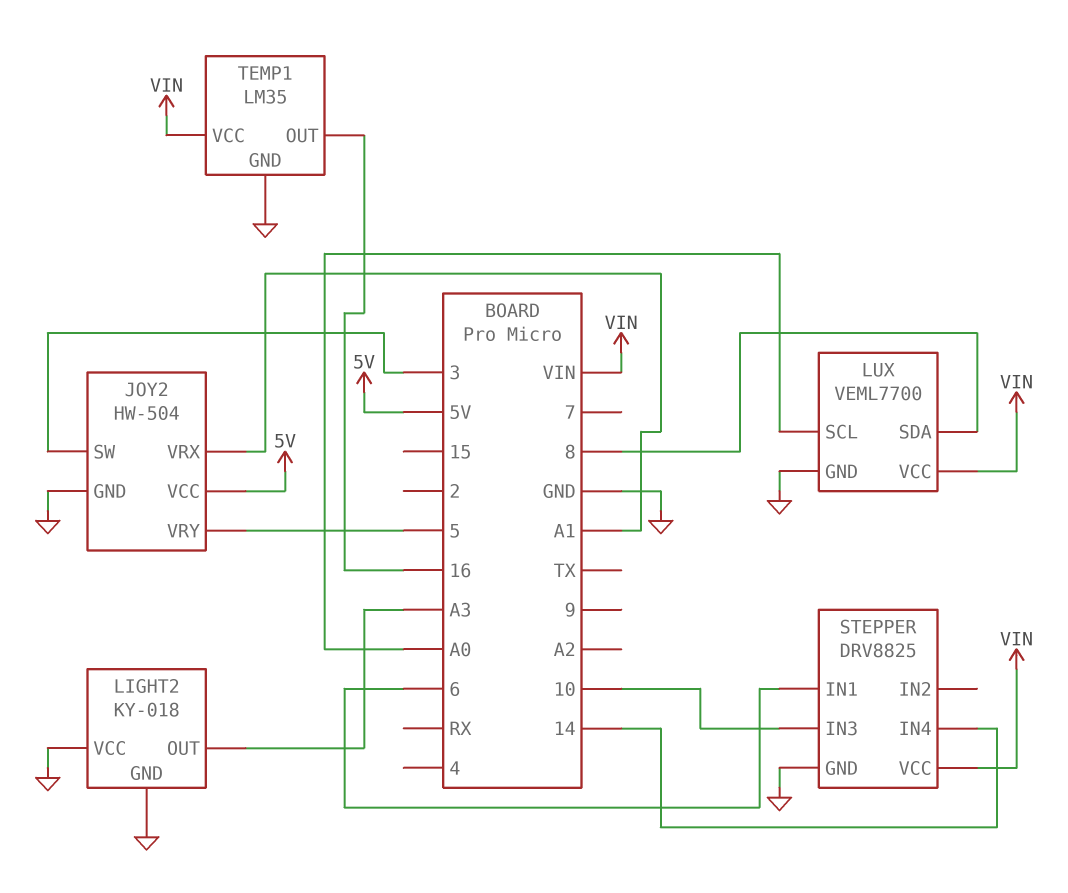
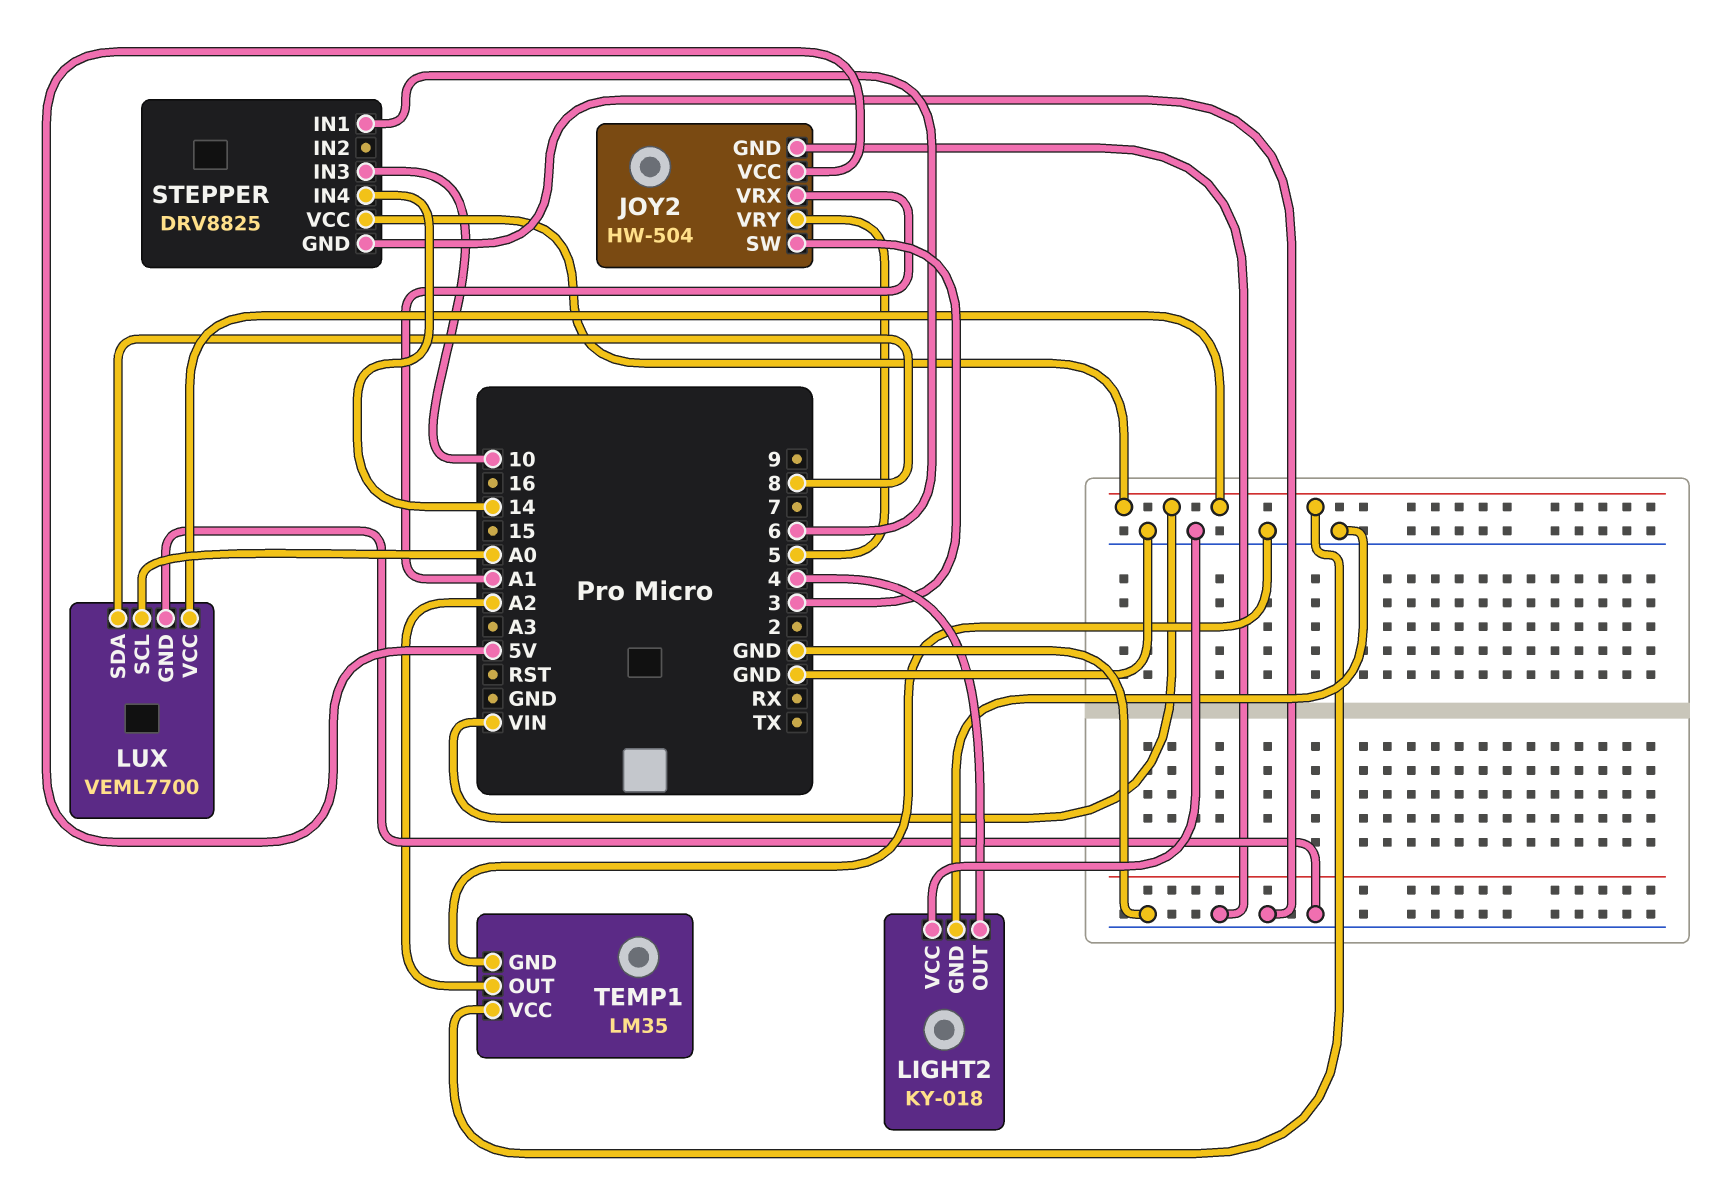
LIGHT2 pin OUT: A3 -> 4
TEMP1 pin OUT: 16 -> A2

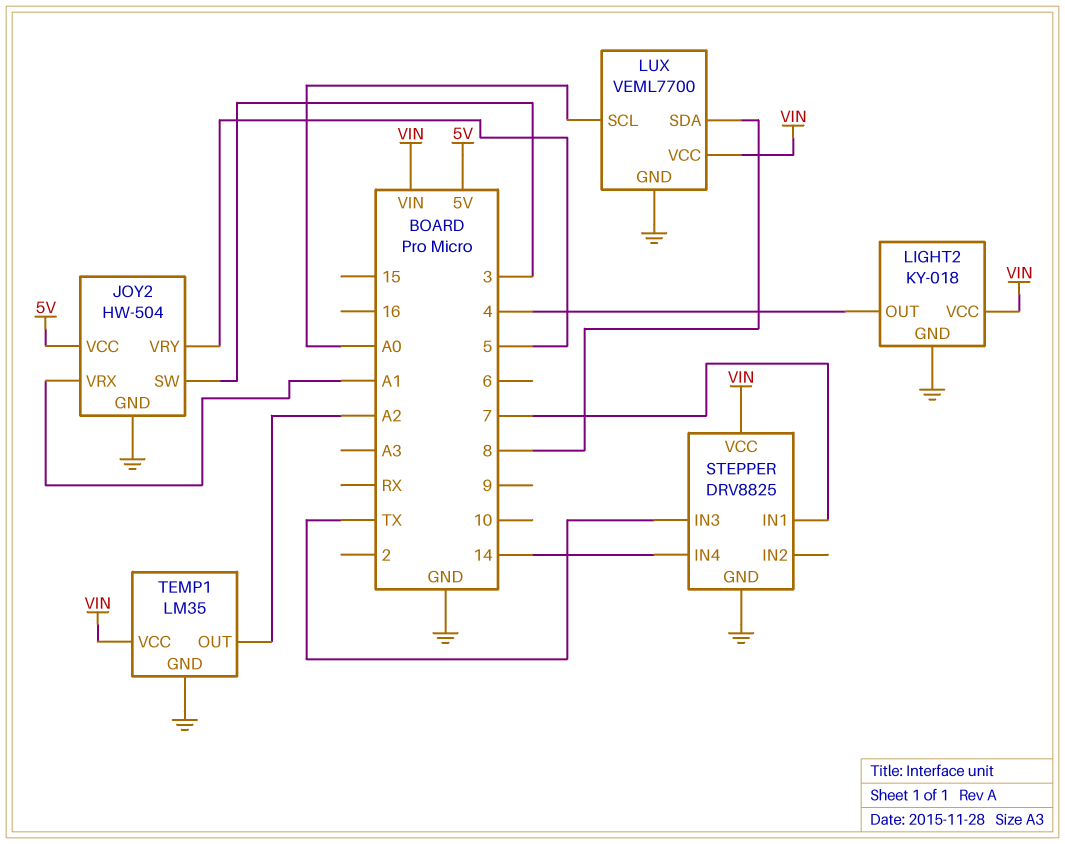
LIGHT2 pin VCC: GND -> VIN
STEPPER pin IN1: 6 -> 7
STEPPER pin IN3: 10 -> TX

